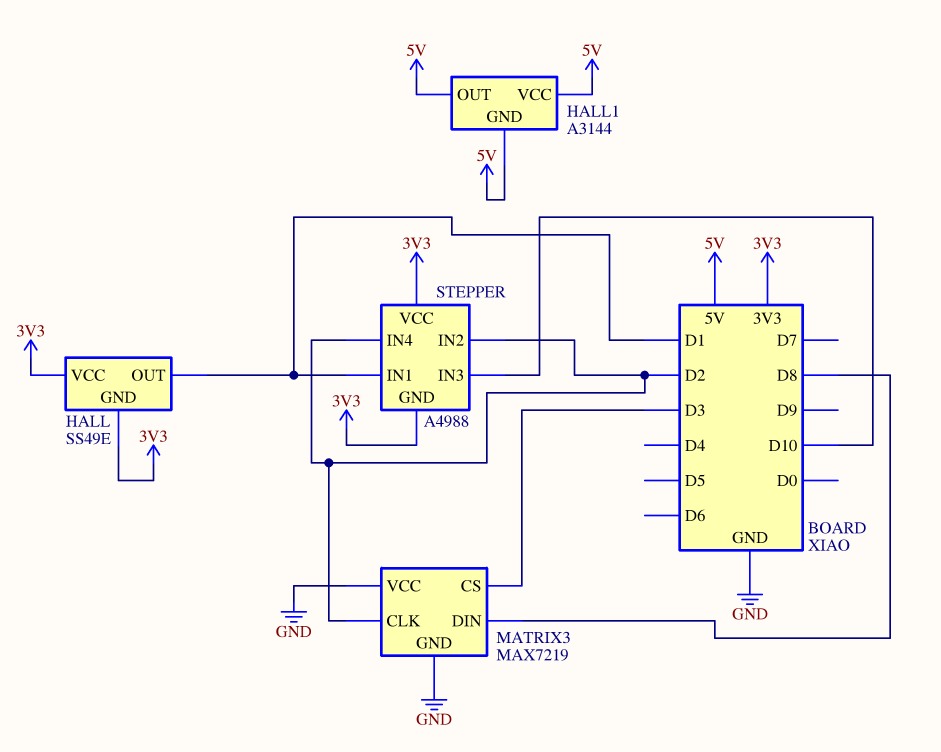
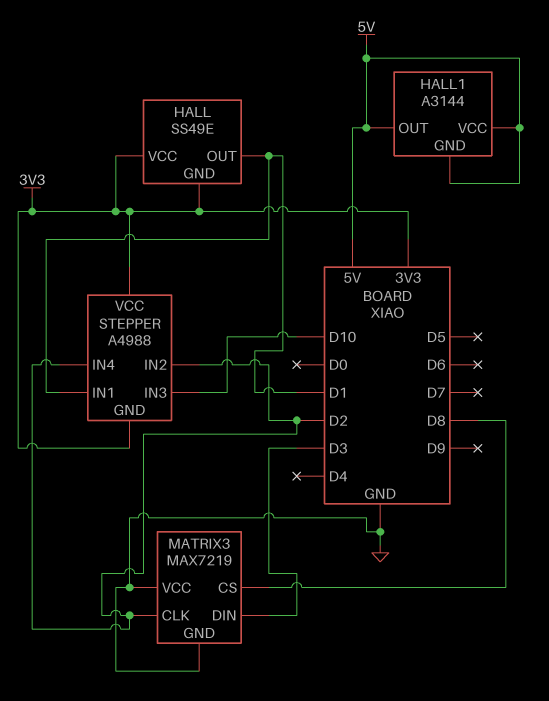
MATRIX3 pin CS: D3 -> D8
MATRIX3 pin DIN: D8 -> D3

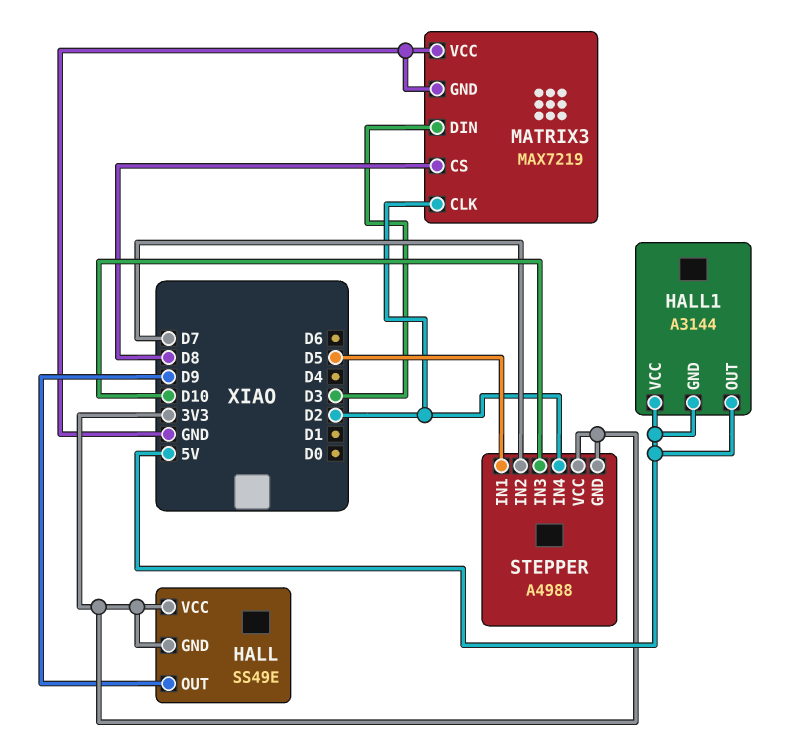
HALL pin OUT: D1 -> D9
STEPPER pin IN1: D1 -> D5
STEPPER pin IN2: D2 -> D7

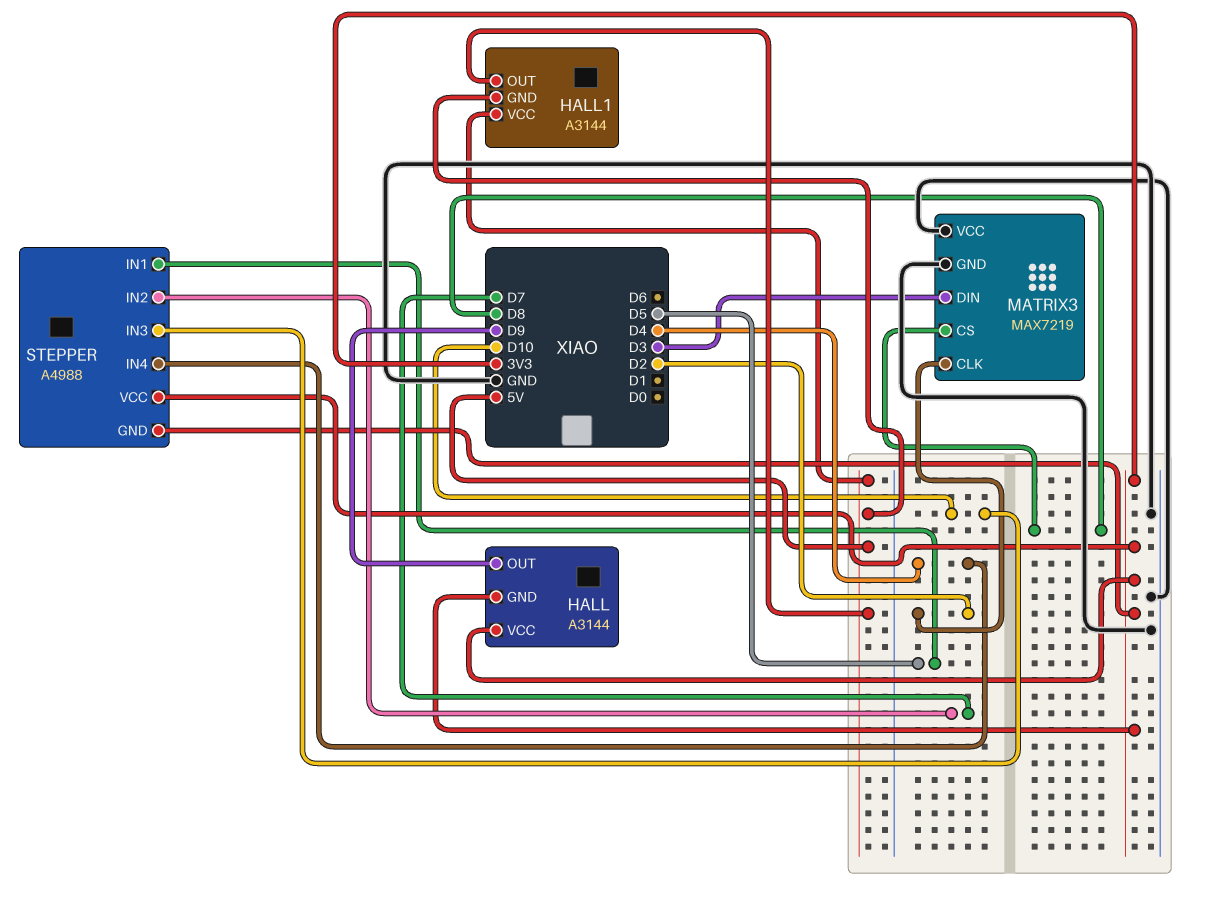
HALL: SS49E -> A3144
STEPPER pin IN4: D2 -> D4

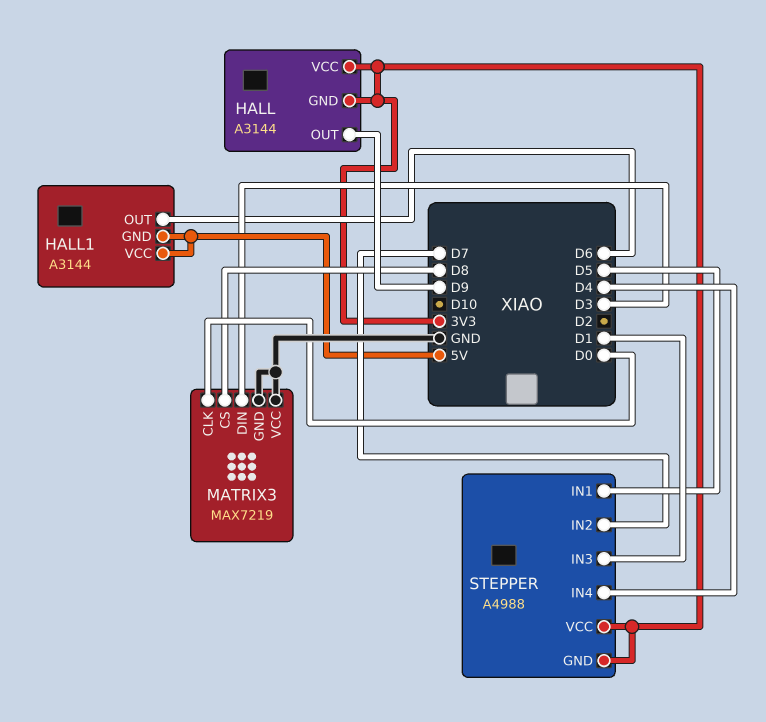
HALL1 pin OUT: 5V -> D6
MATRIX3 pin CLK: D2 -> D0
STEPPER pin IN3: D10 -> D1

